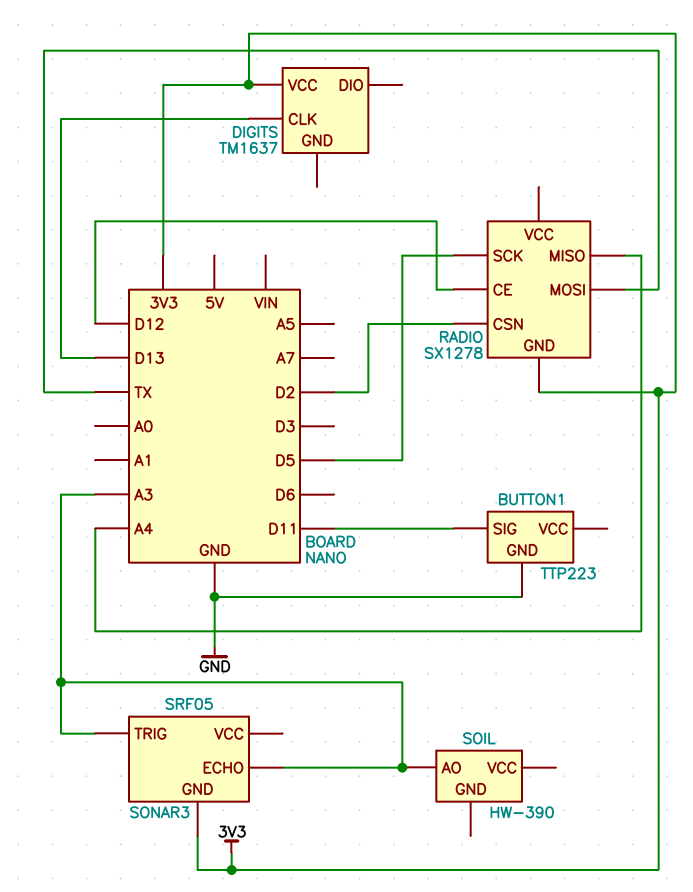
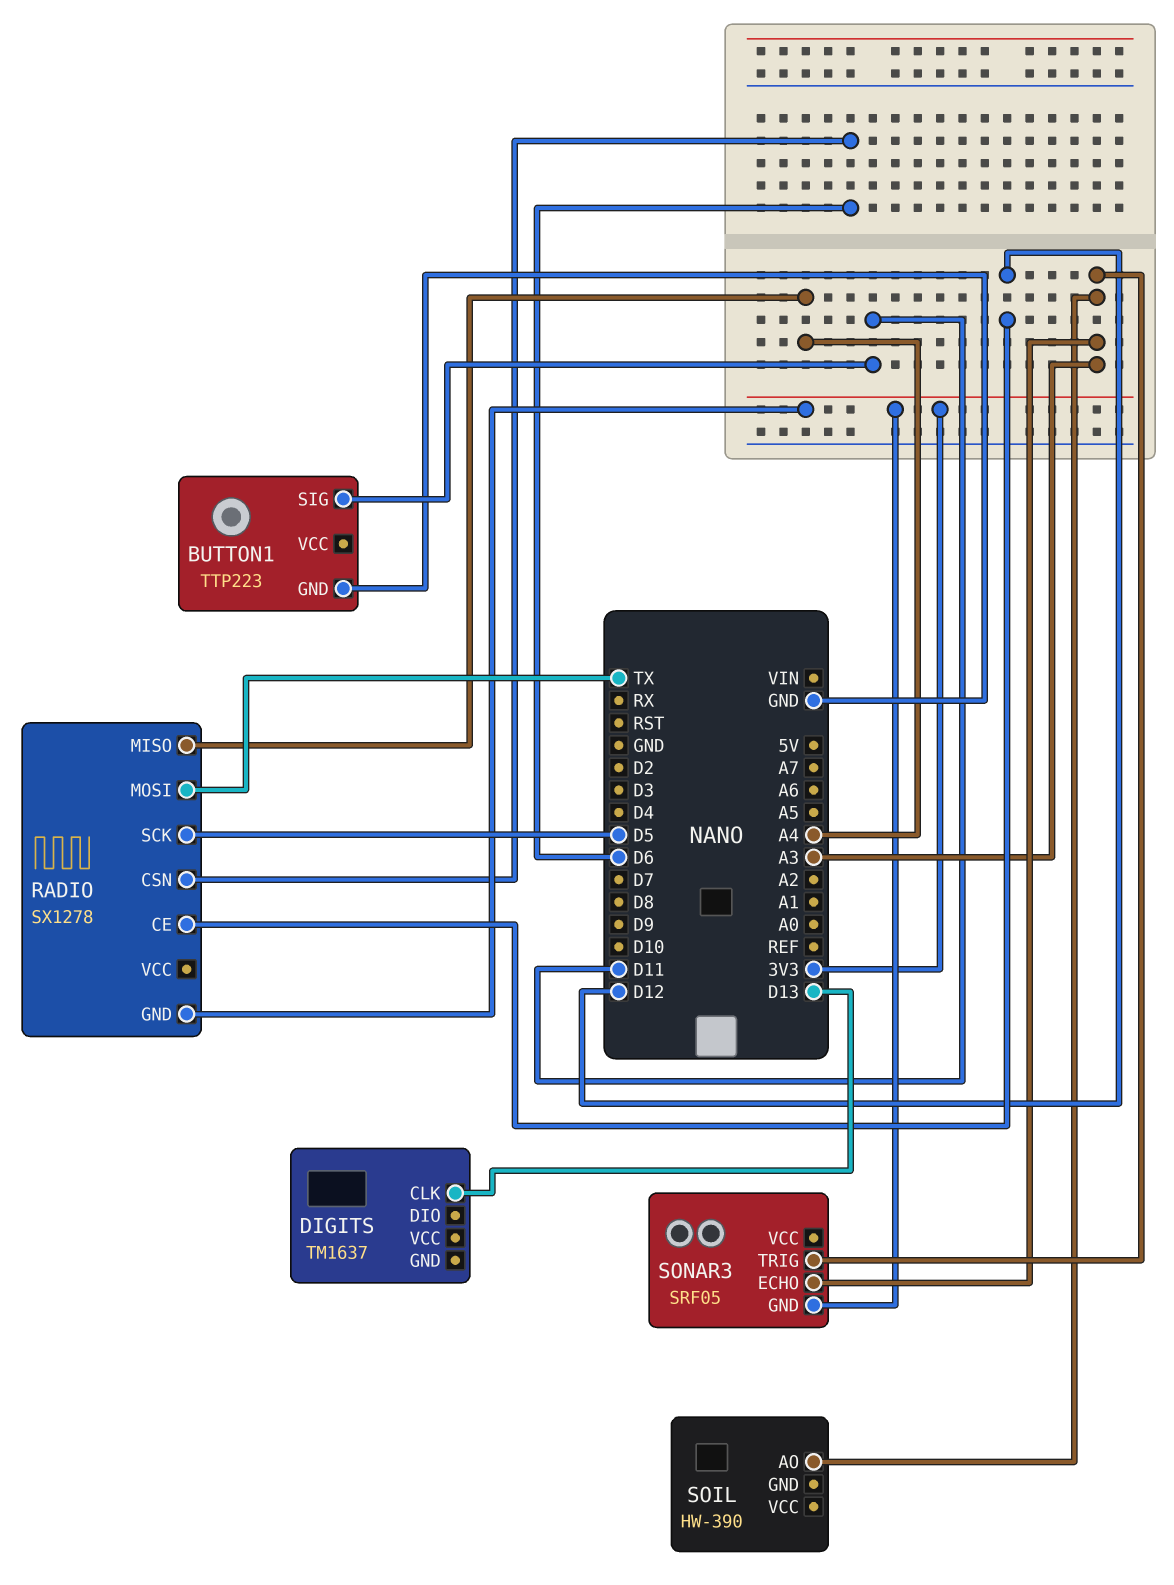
DIGITS pin VCC: 3V3 -> none
RADIO pin CSN: D2 -> D6

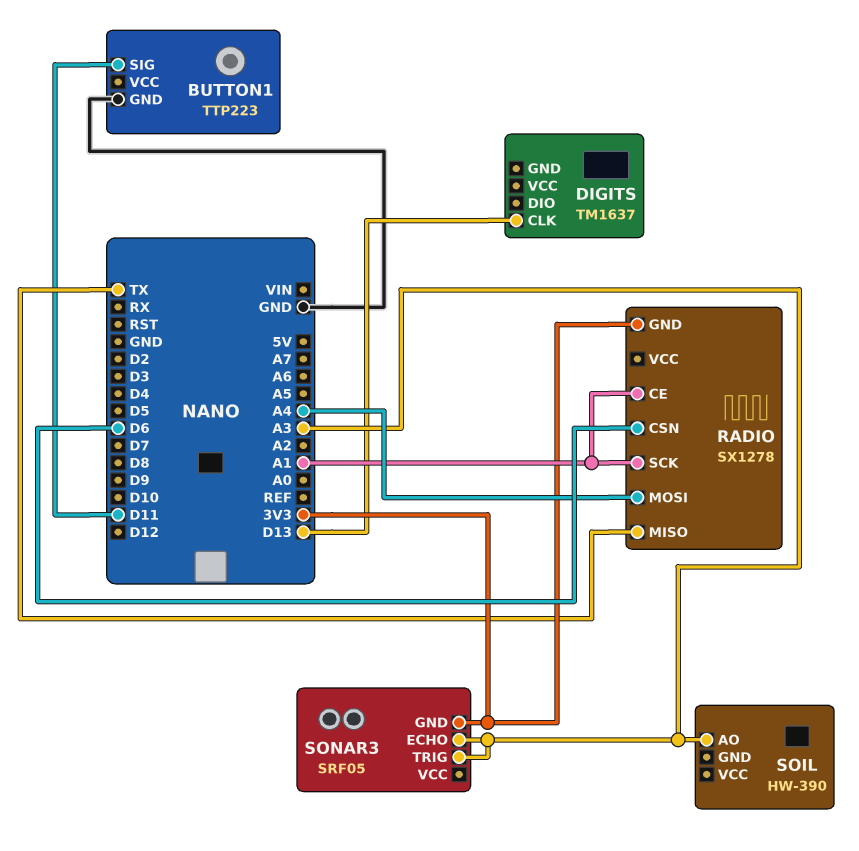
RADIO pin CE: D12 -> A1
RADIO pin MISO: A4 -> TX
RADIO pin MOSI: TX -> A4
RADIO pin SCK: D5 -> A1

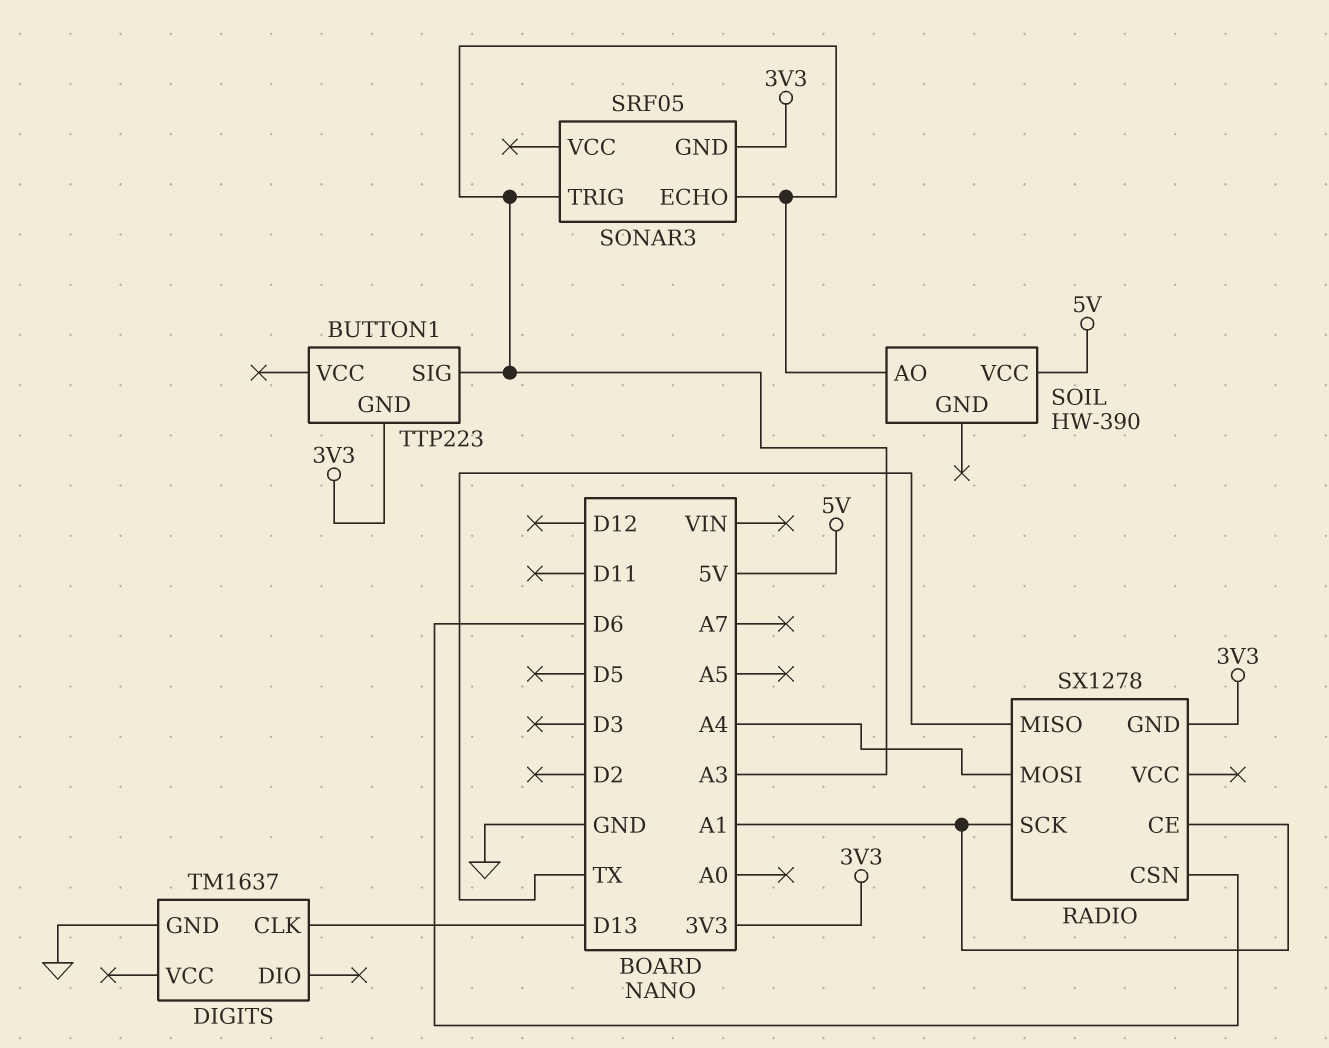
BUTTON1 pin GND: GND -> 3V3
BUTTON1 pin SIG: D11 -> A3
DIGITS pin GND: none -> GND
SOIL pin VCC: none -> 5V

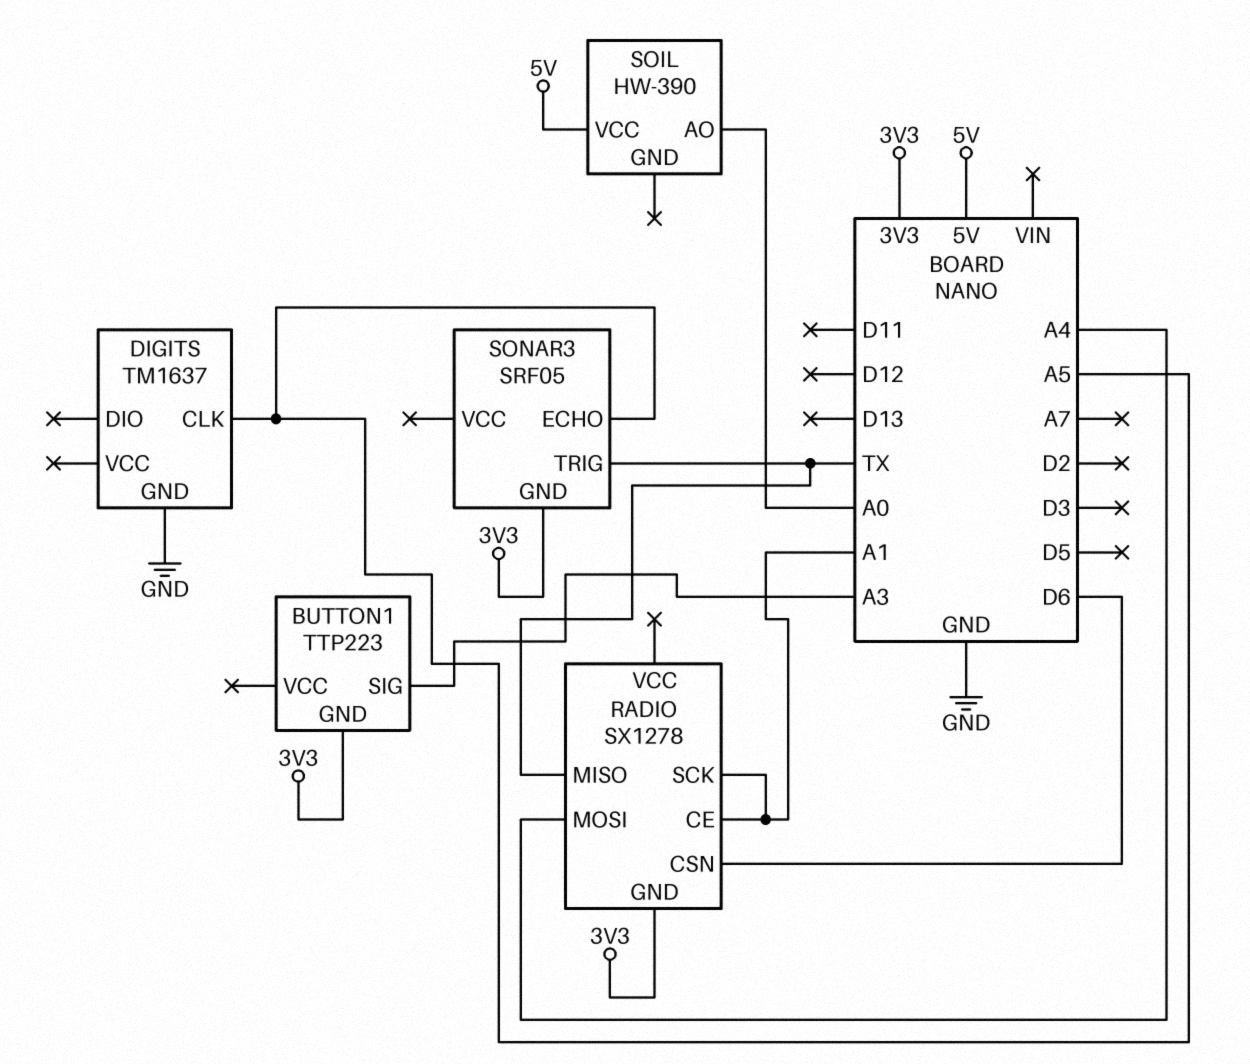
DIGITS pin CLK: D13 -> A5
SOIL pin AO: A3 -> A0
SONAR3 pin ECHO: A3 -> A5
SONAR3 pin TRIG: A3 -> TX

